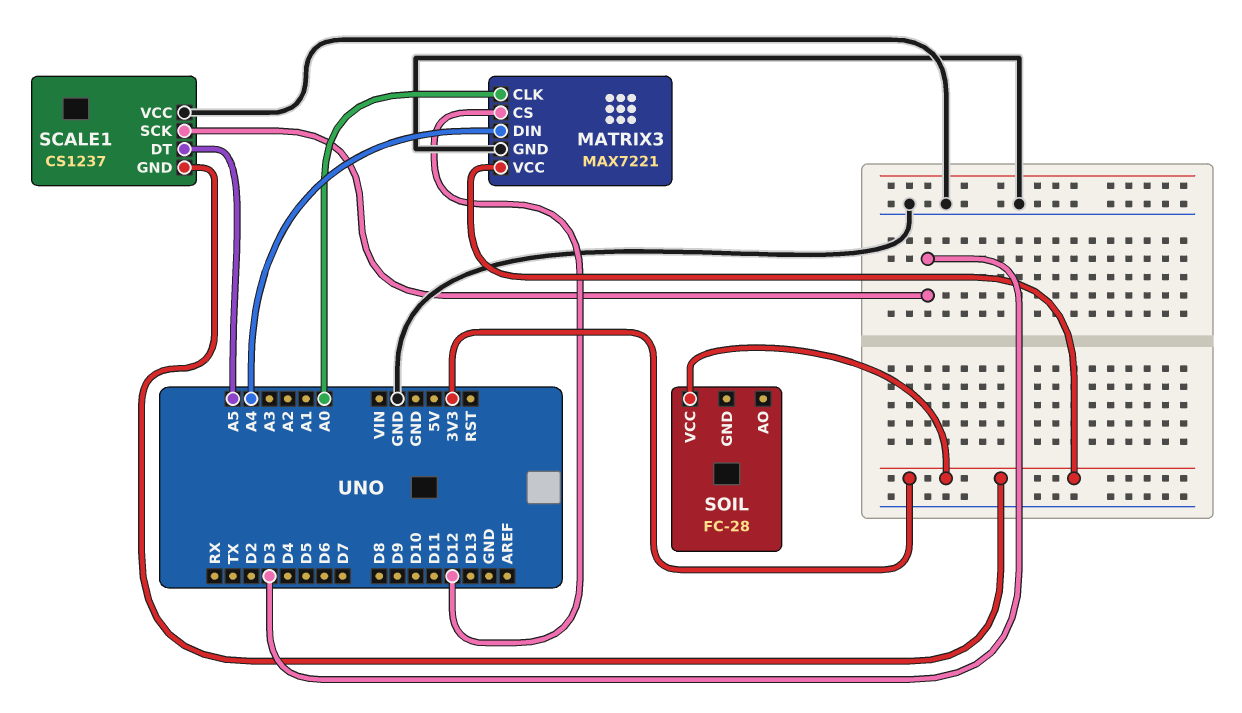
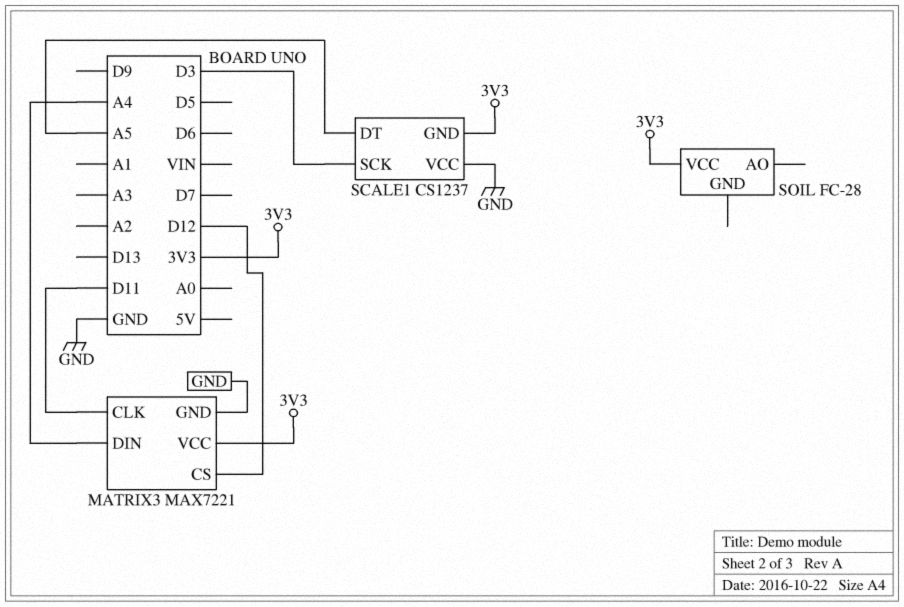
MATRIX3 pin CLK: A0 -> D11

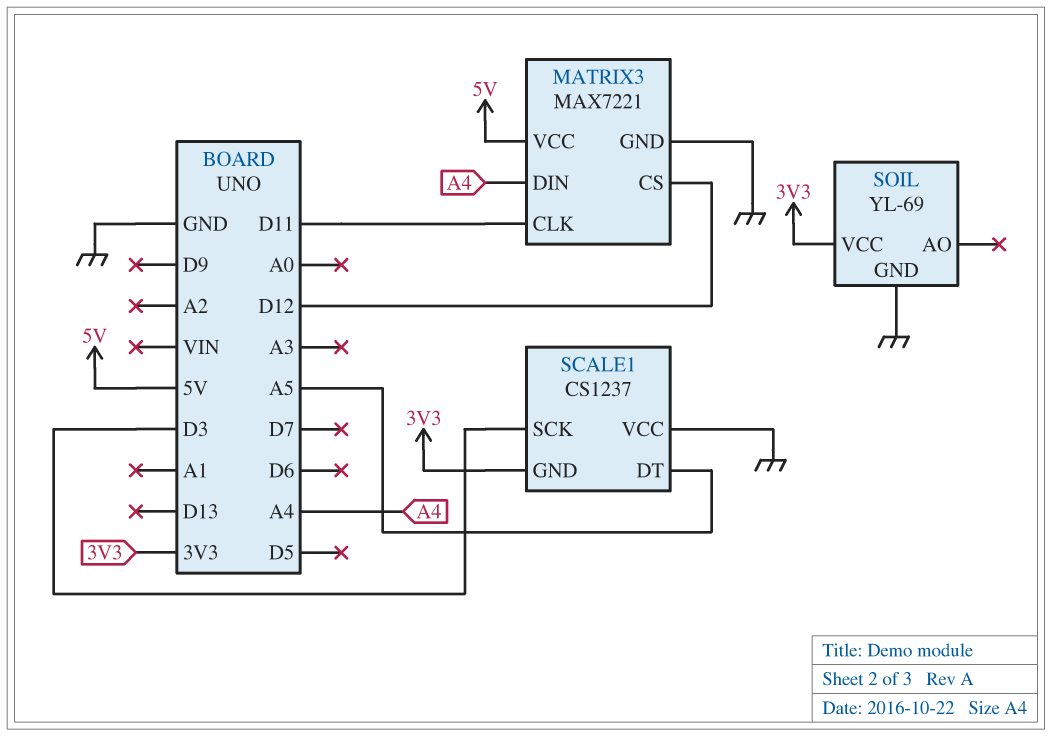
MATRIX3 pin VCC: 3V3 -> 5V
SOIL: FC-28 -> YL-69
SOIL pin GND: none -> GND

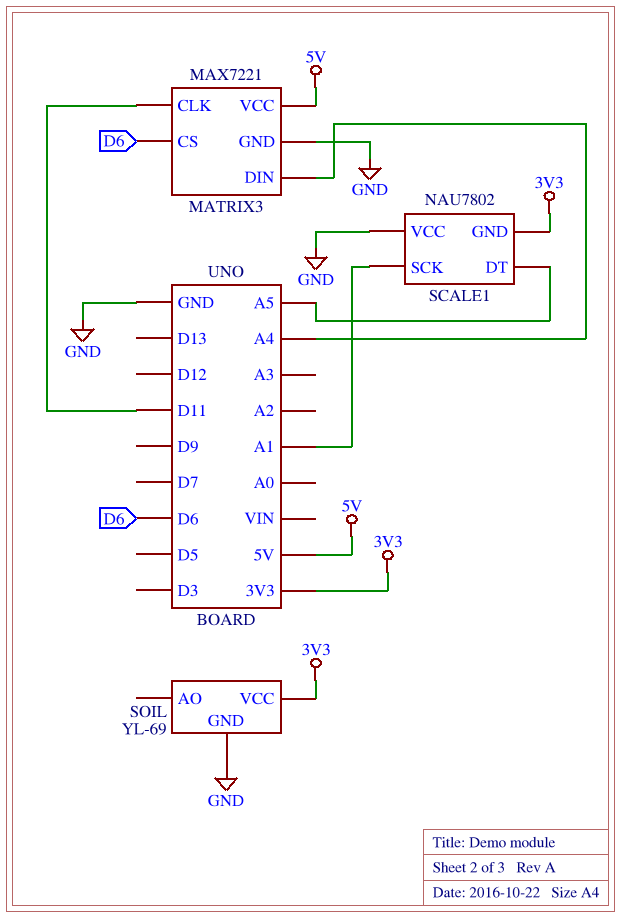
MATRIX3 pin CS: D12 -> D6
SCALE1: CS1237 -> NAU7802
SCALE1 pin SCK: D3 -> A1

